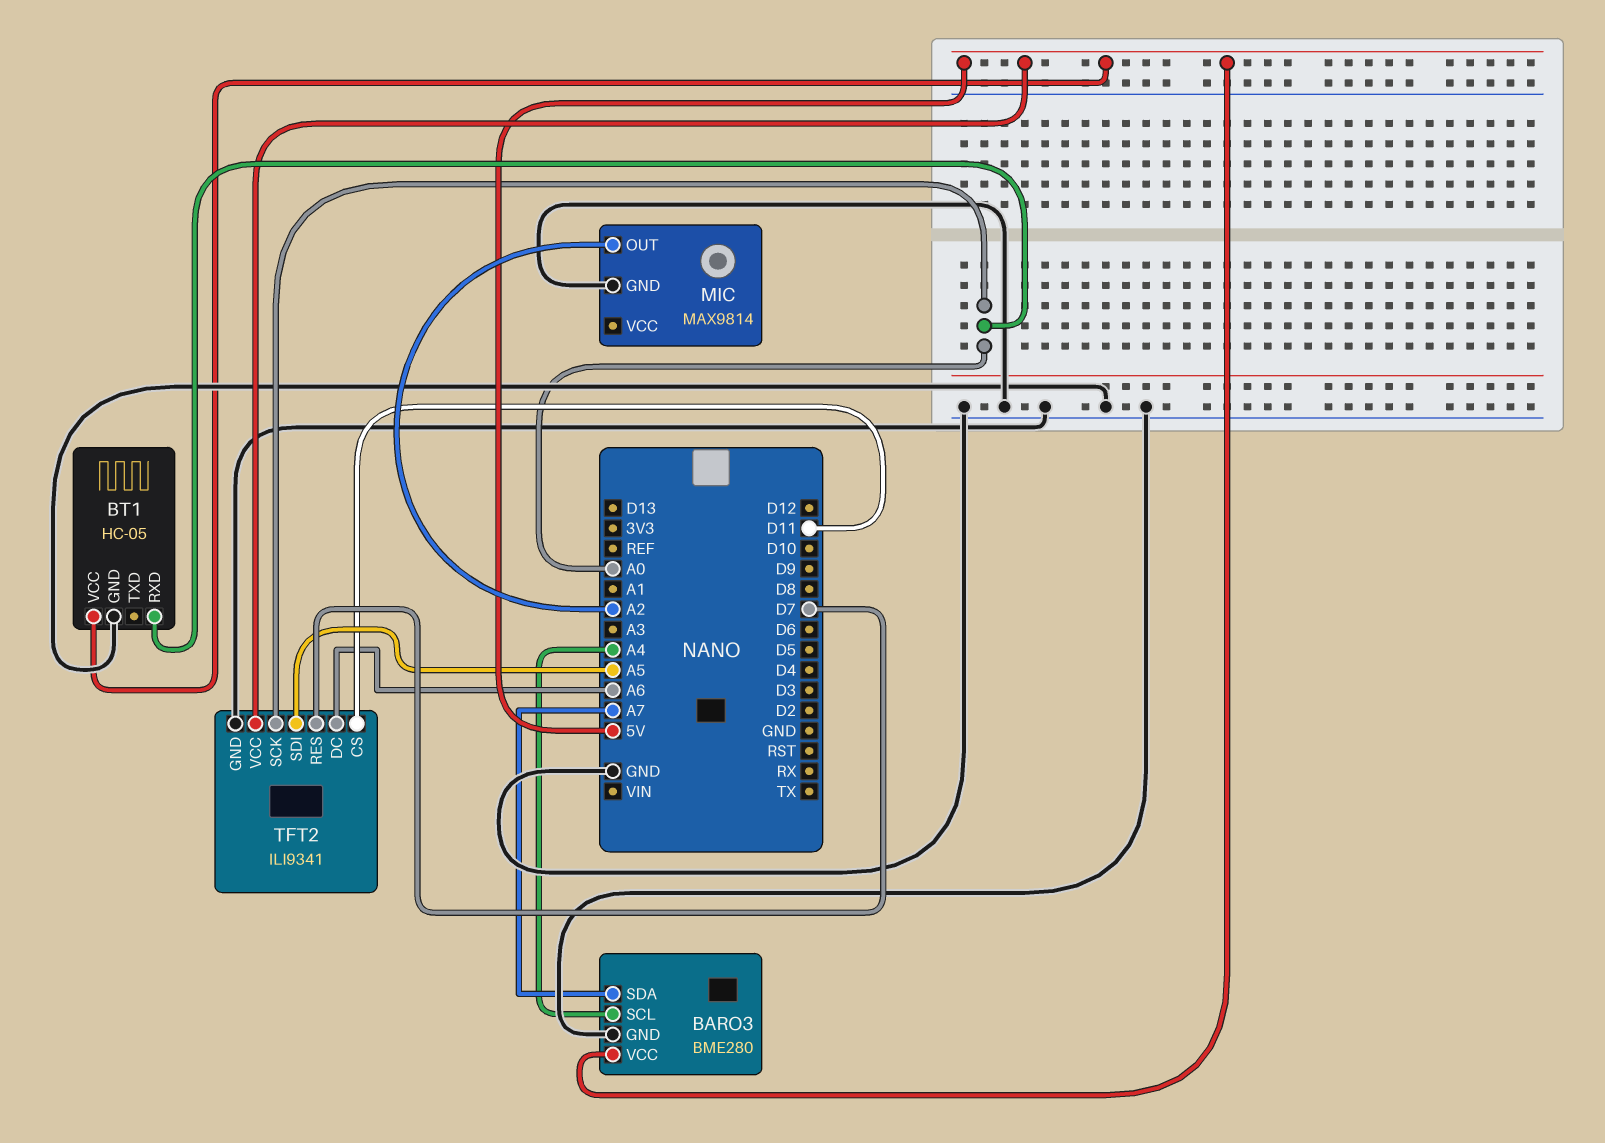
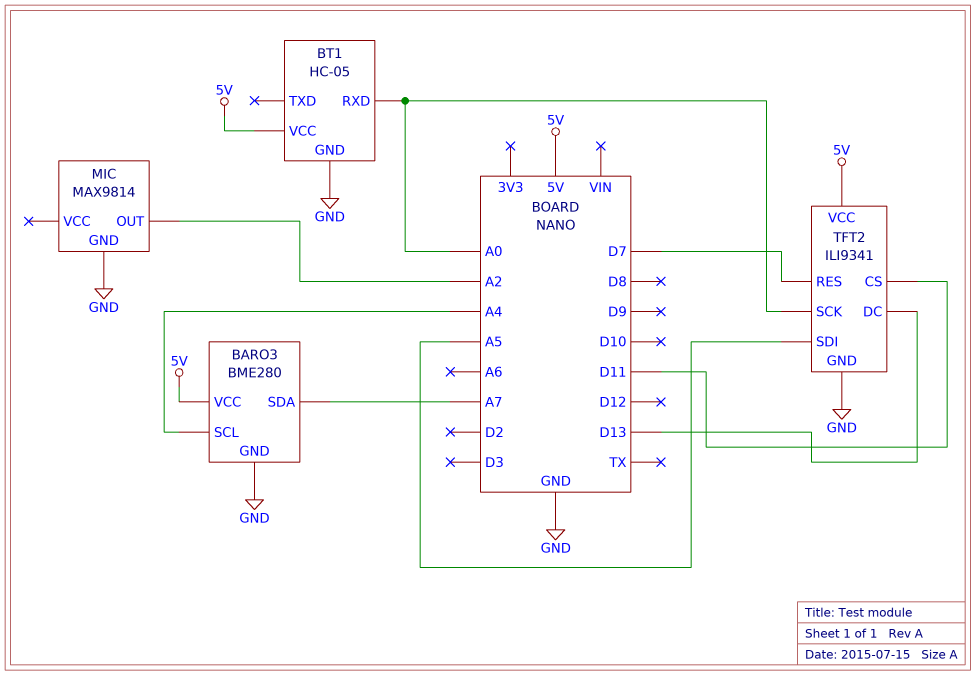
TFT2 pin DC: A6 -> D13

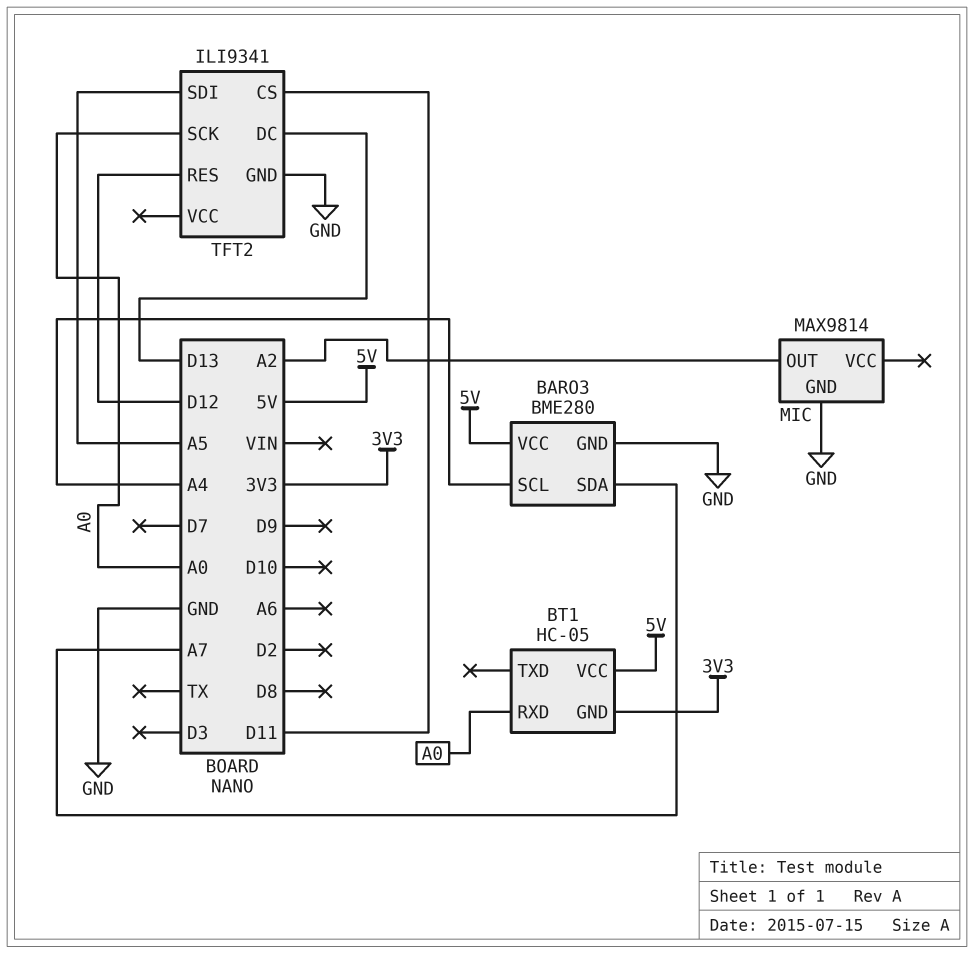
BT1 pin GND: GND -> 3V3
TFT2 pin RES: D7 -> D12
TFT2 pin VCC: 5V -> none

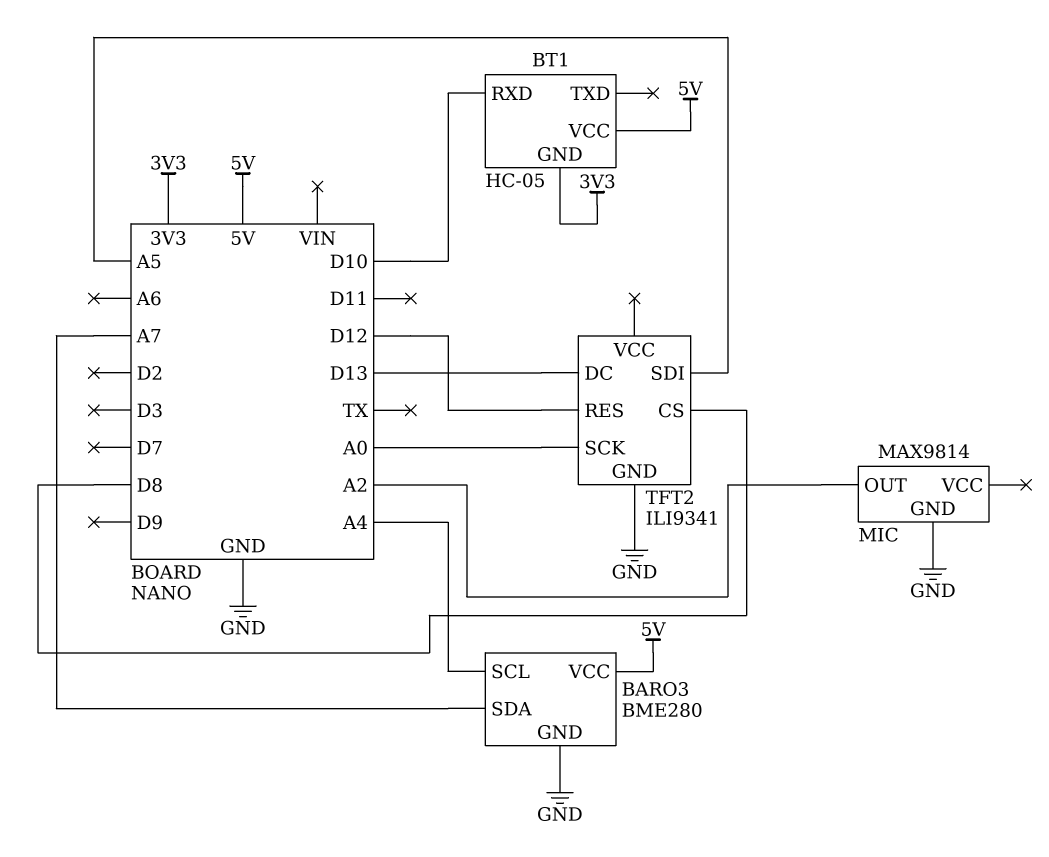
BT1 pin RXD: A0 -> D10
TFT2 pin CS: D11 -> D8

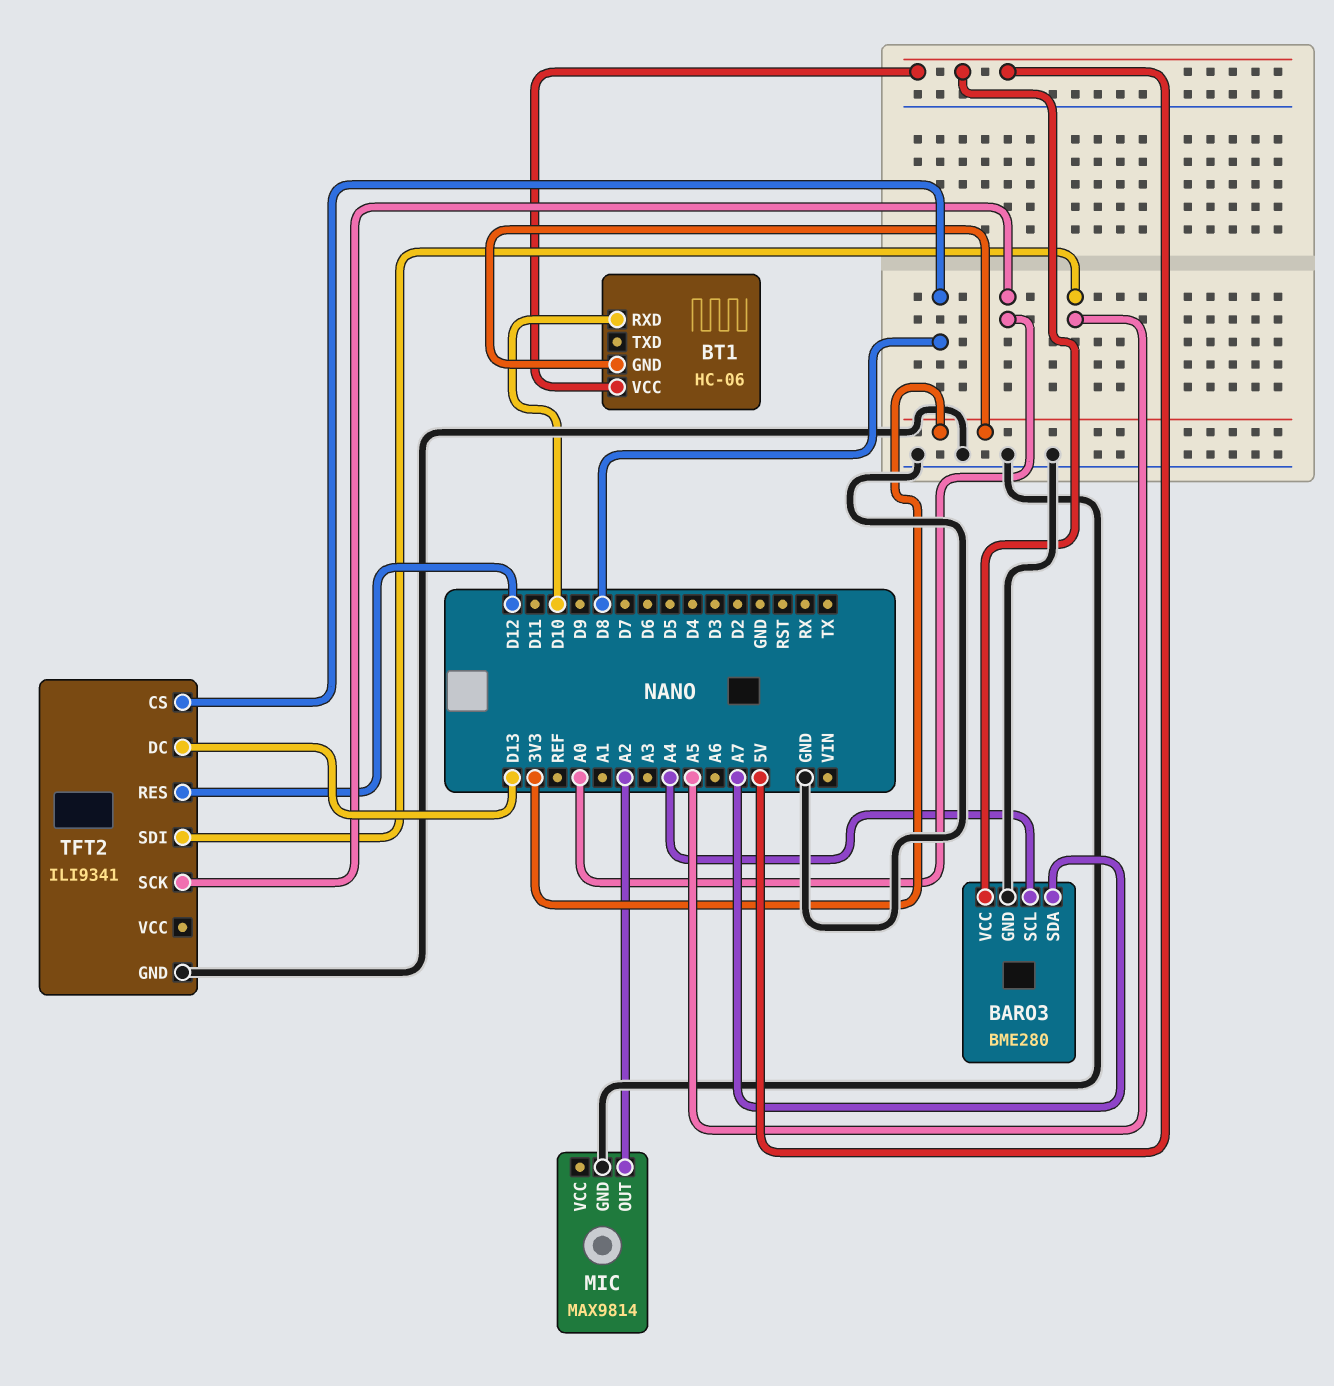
BT1: HC-05 -> HC-06

